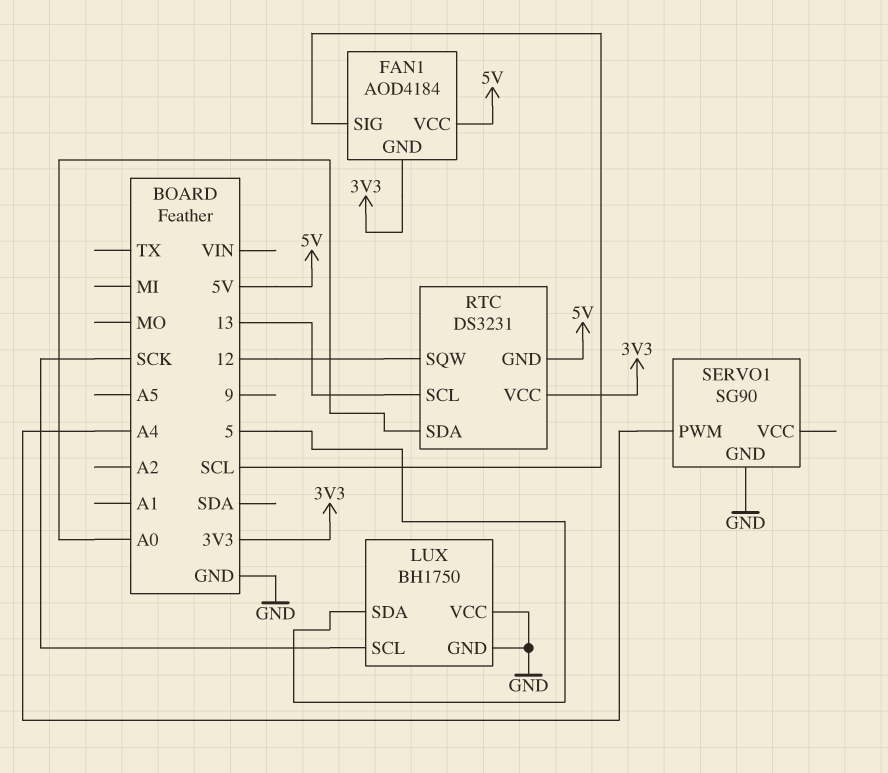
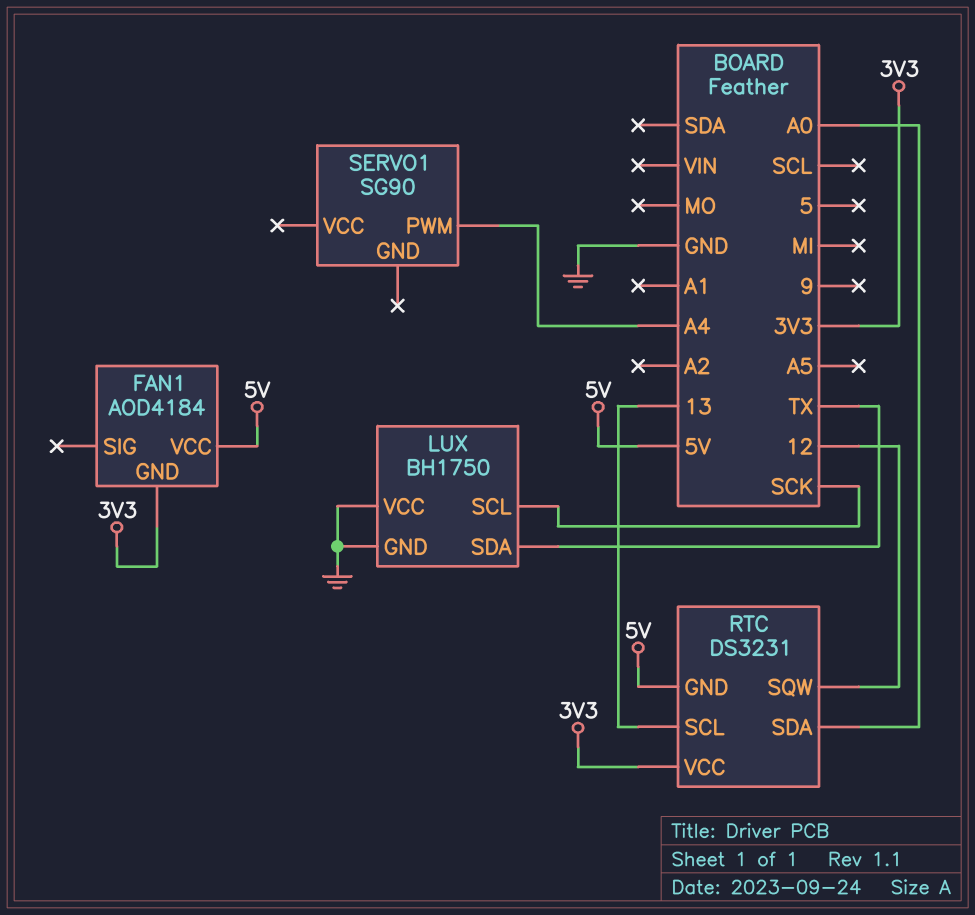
FAN1 pin SIG: SCL -> none
LUX pin SDA: 5 -> TX
SERVO1 pin GND: GND -> none

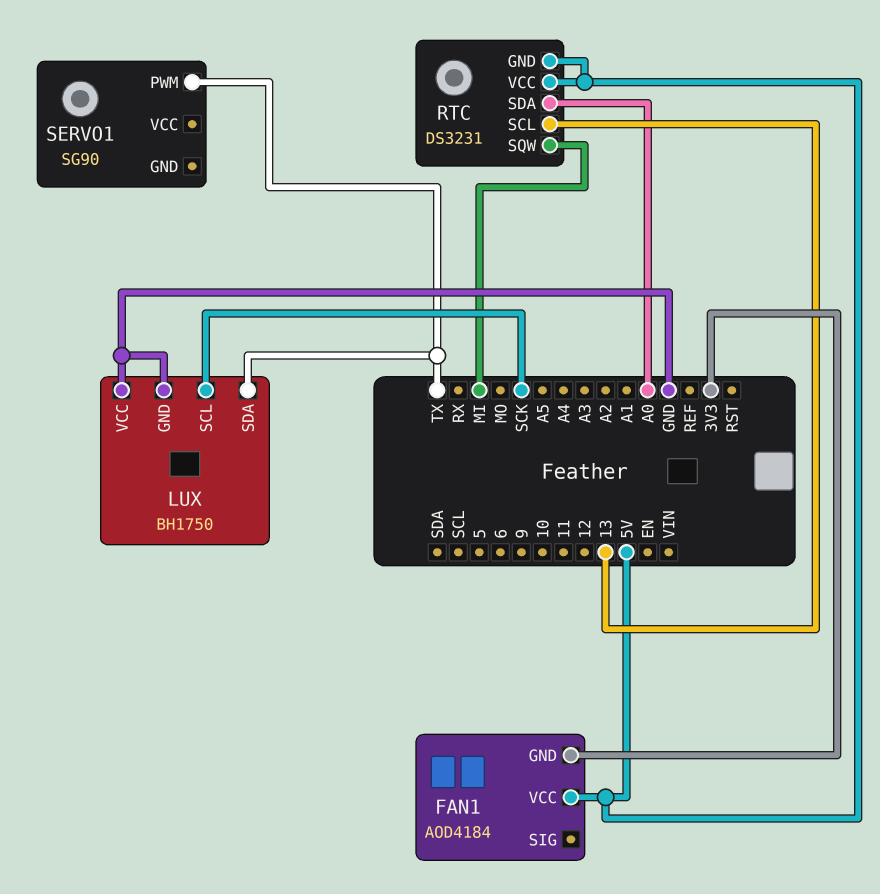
RTC pin SQW: 12 -> MI
RTC pin VCC: 3V3 -> 5V
SERVO1 pin PWM: A4 -> TX

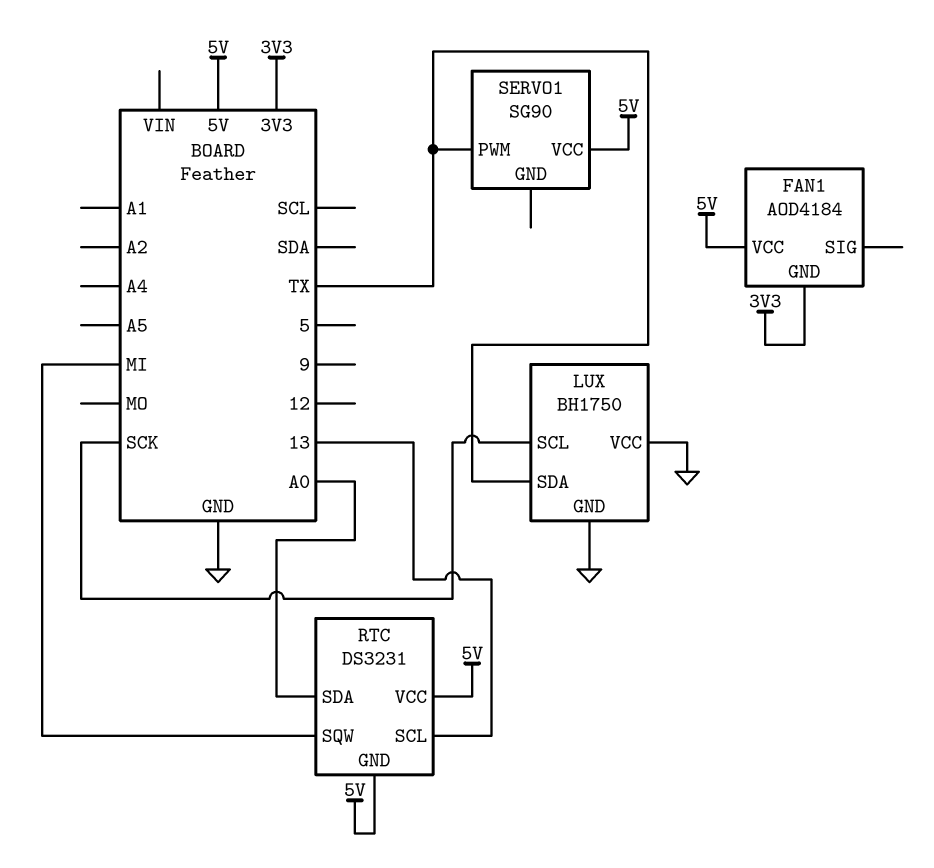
SERVO1 pin VCC: none -> 5V

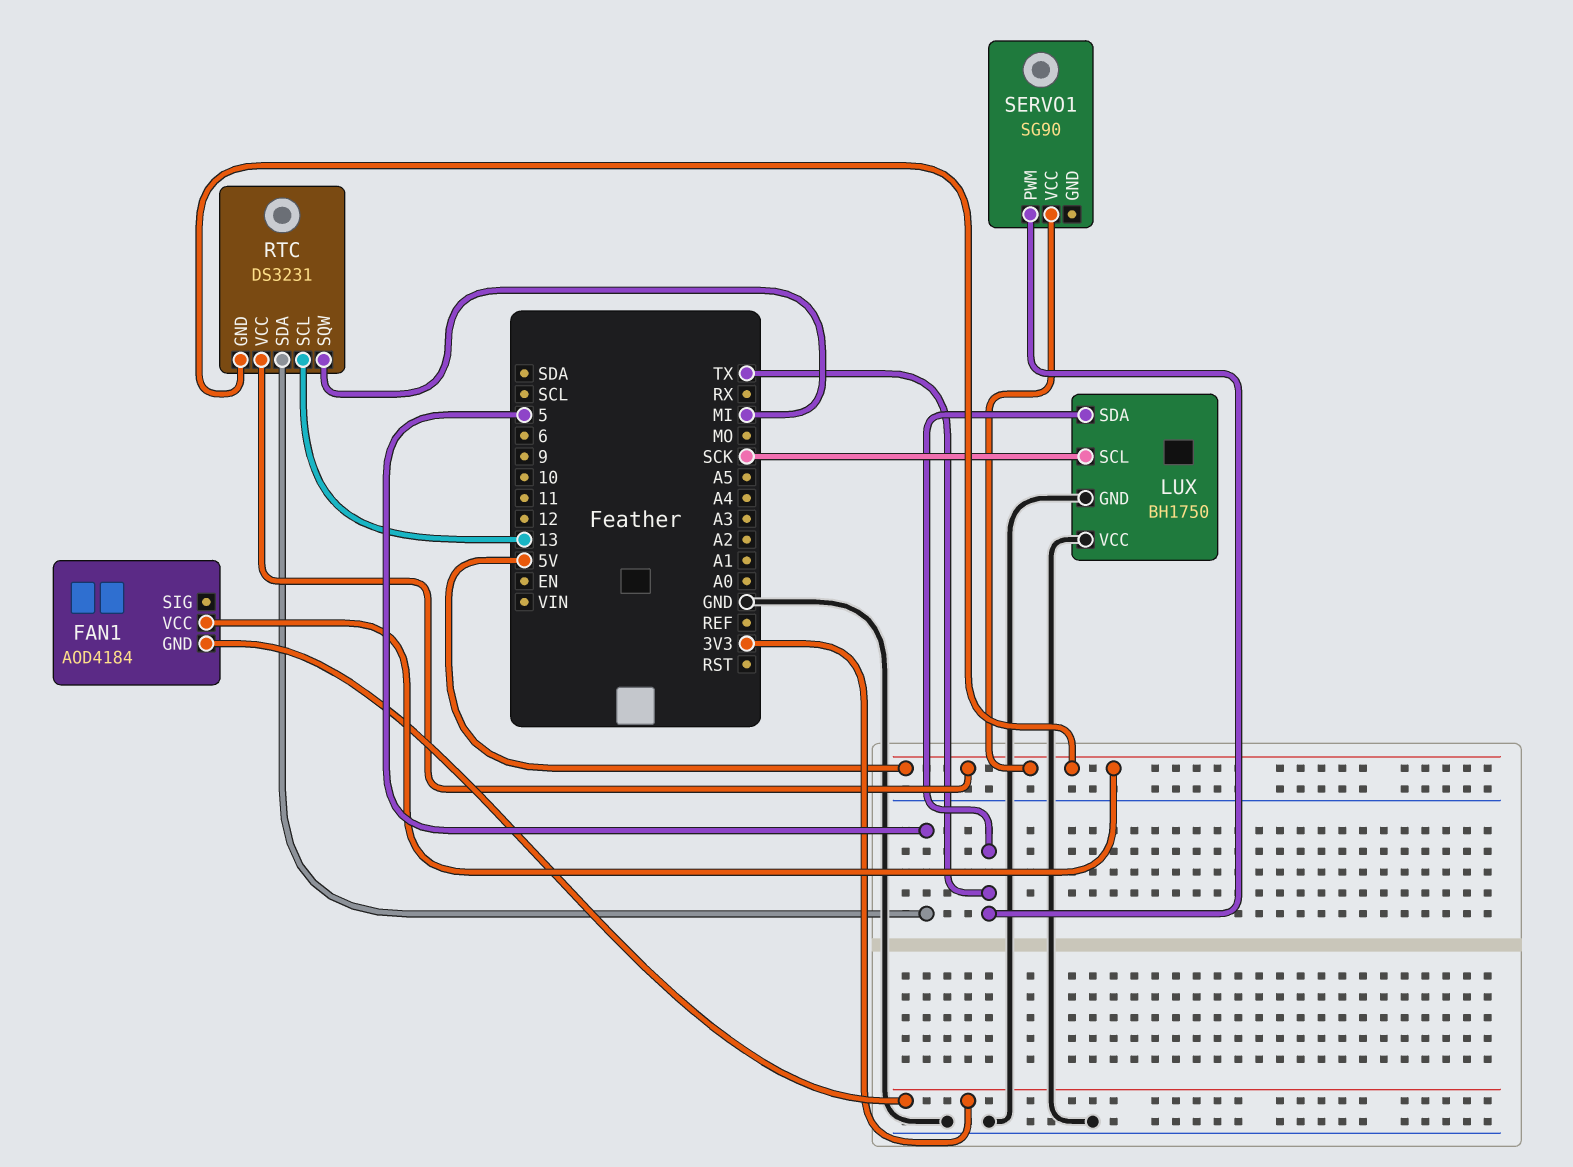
RTC pin SDA: A0 -> 5

